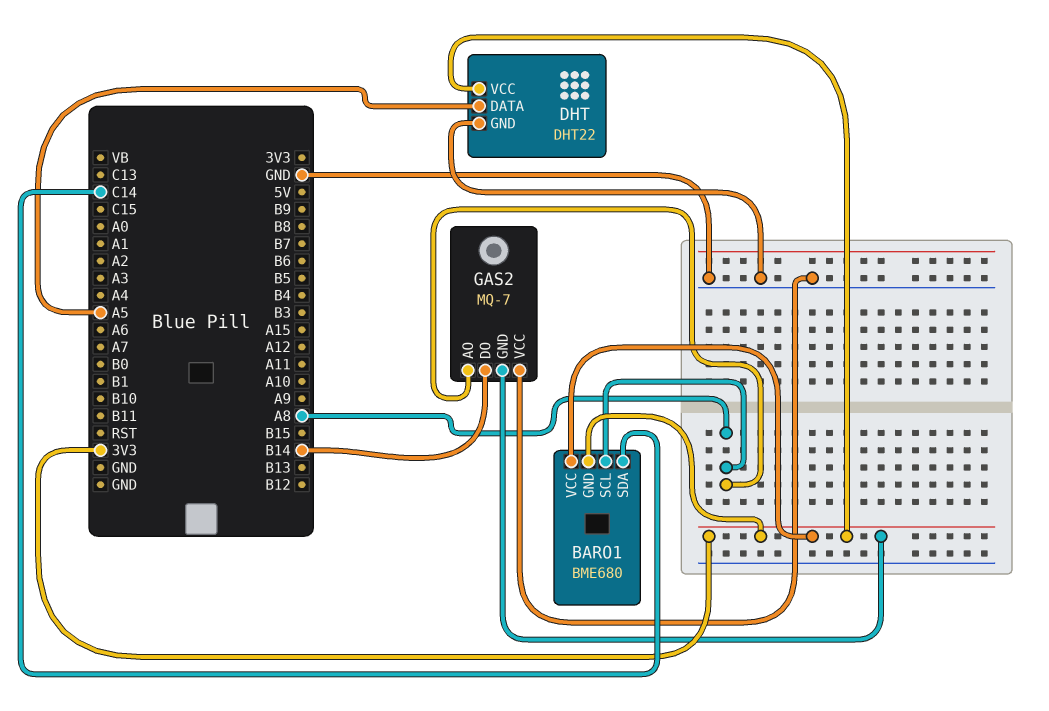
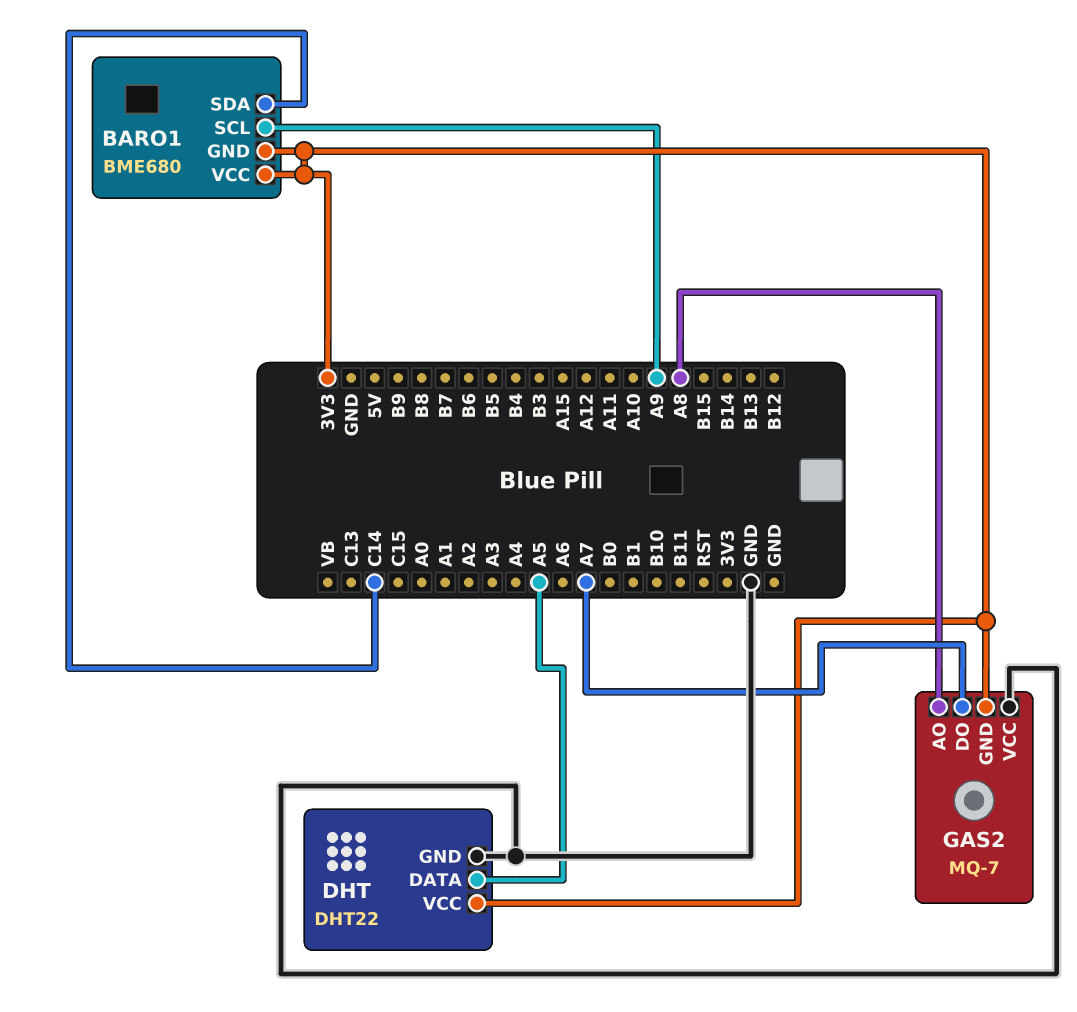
BARO1 pin SCL: A8 -> A9
GAS2 pin DO: B14 -> A7

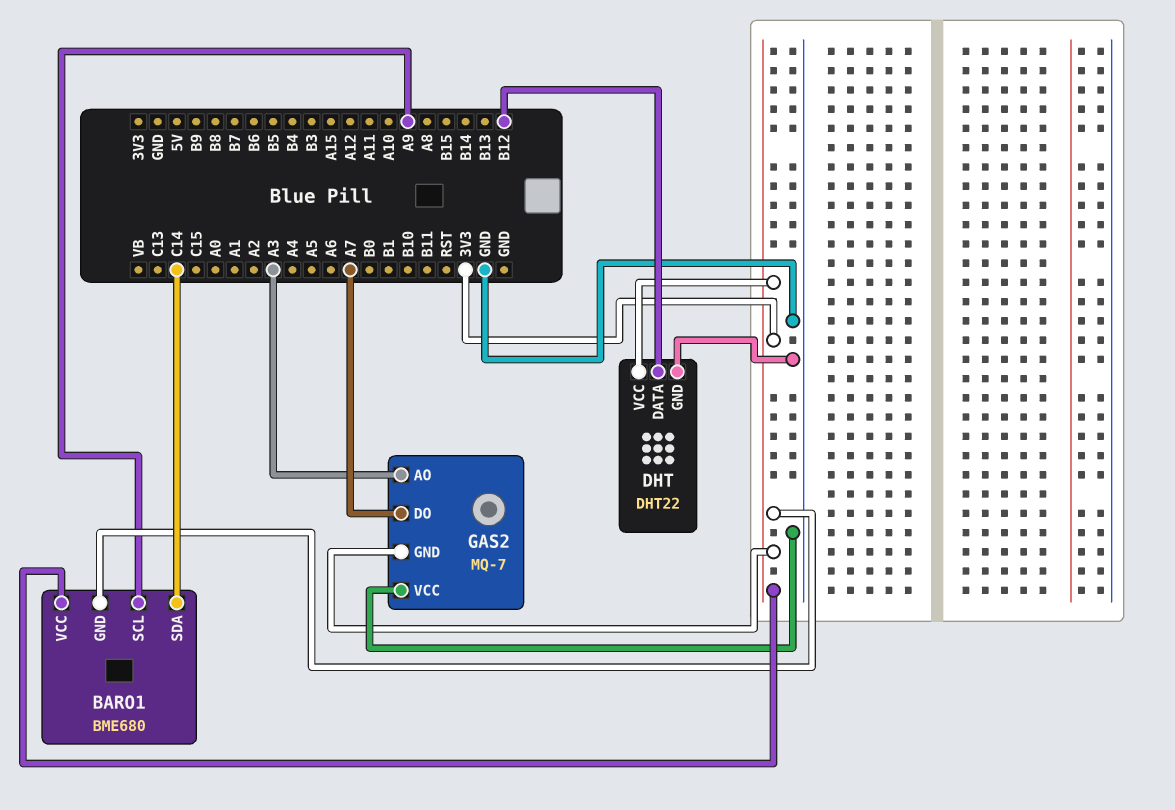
DHT pin DATA: A5 -> B12
GAS2 pin AO: A8 -> A3

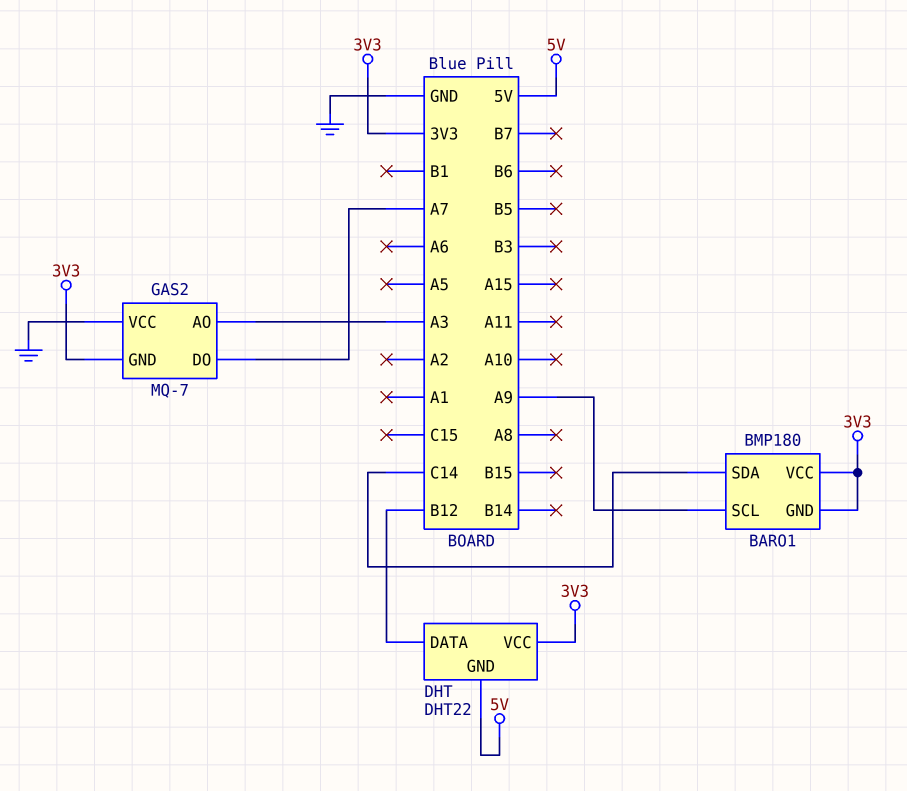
BARO1: BME680 -> BMP180
DHT pin GND: GND -> 5V

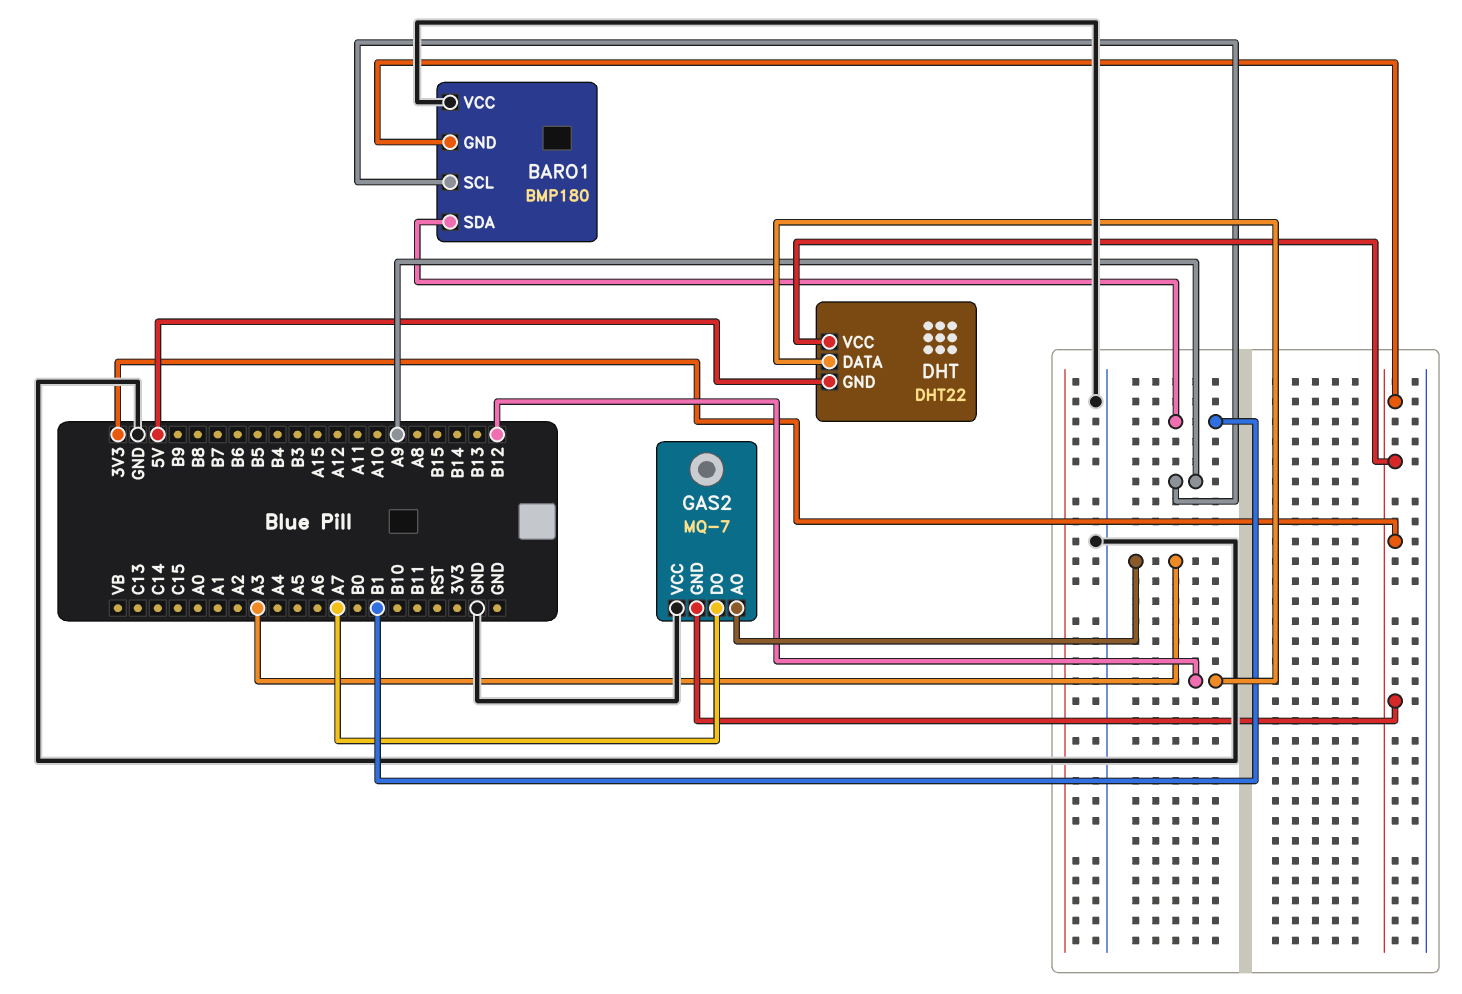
BARO1 pin SDA: C14 -> B1
BARO1 pin VCC: 3V3 -> GND

